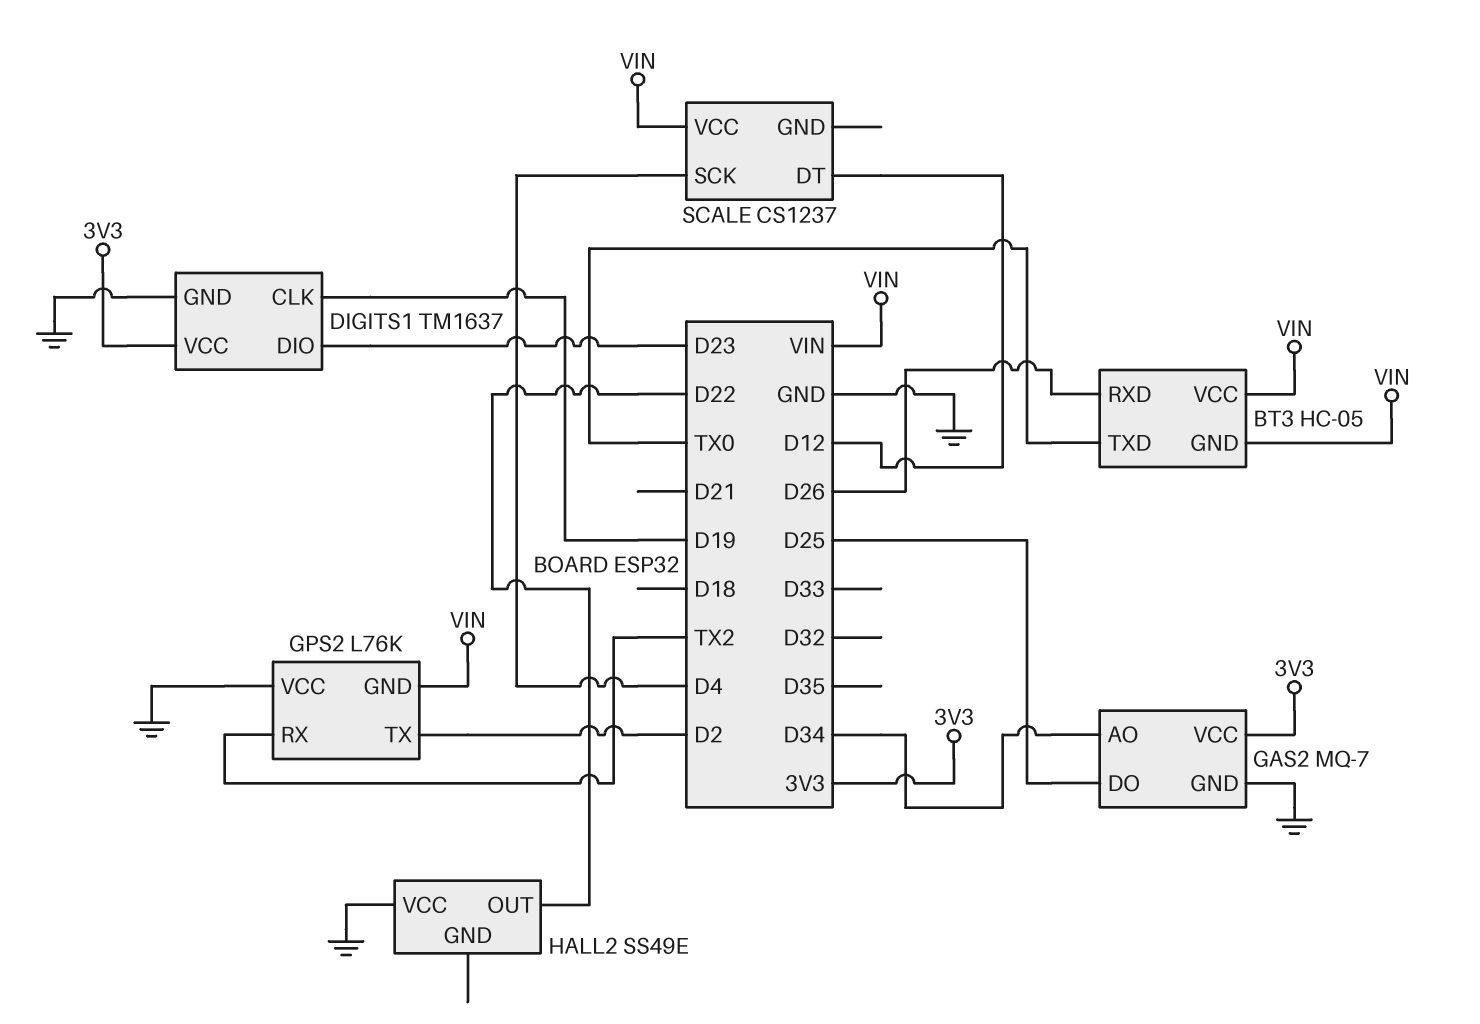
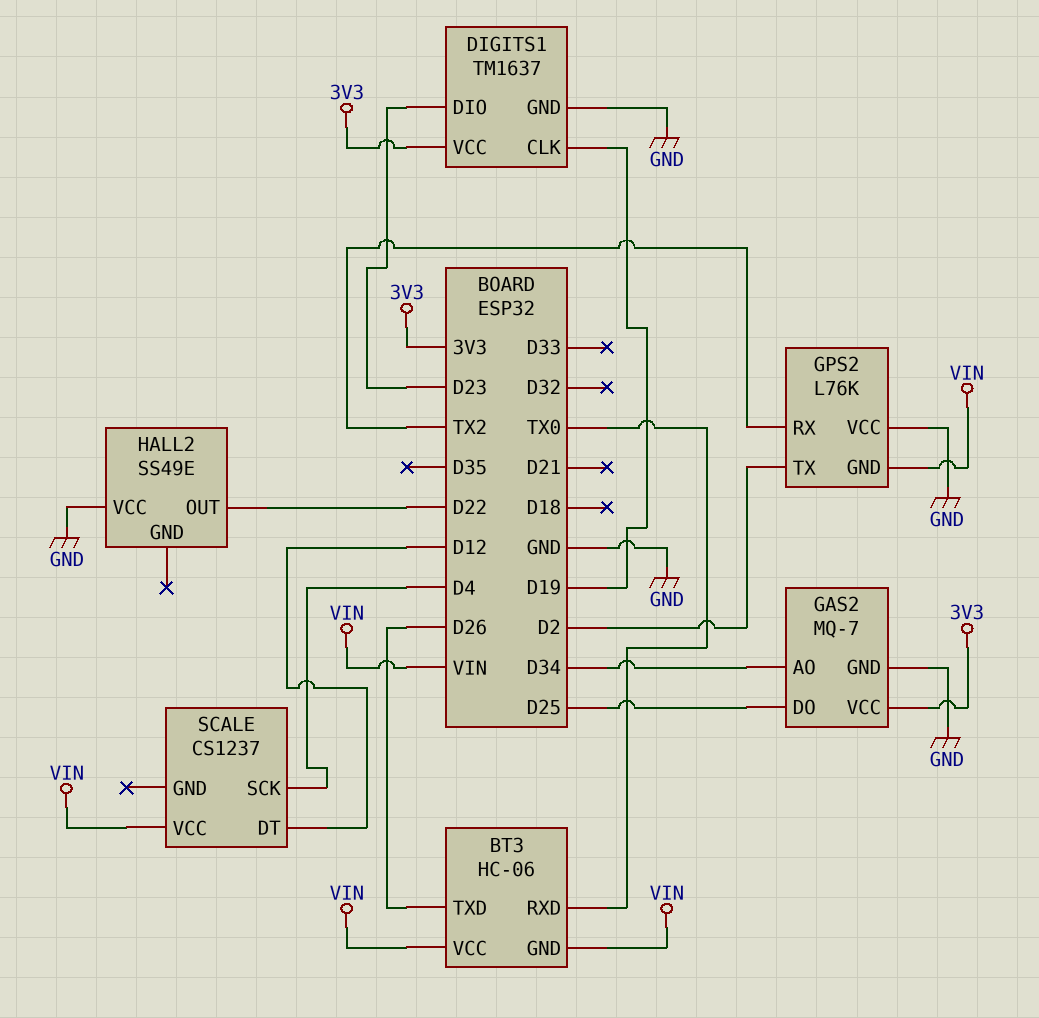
BT3: HC-05 -> HC-06
BT3 pin RXD: D26 -> TX0
BT3 pin TXD: TX0 -> D26

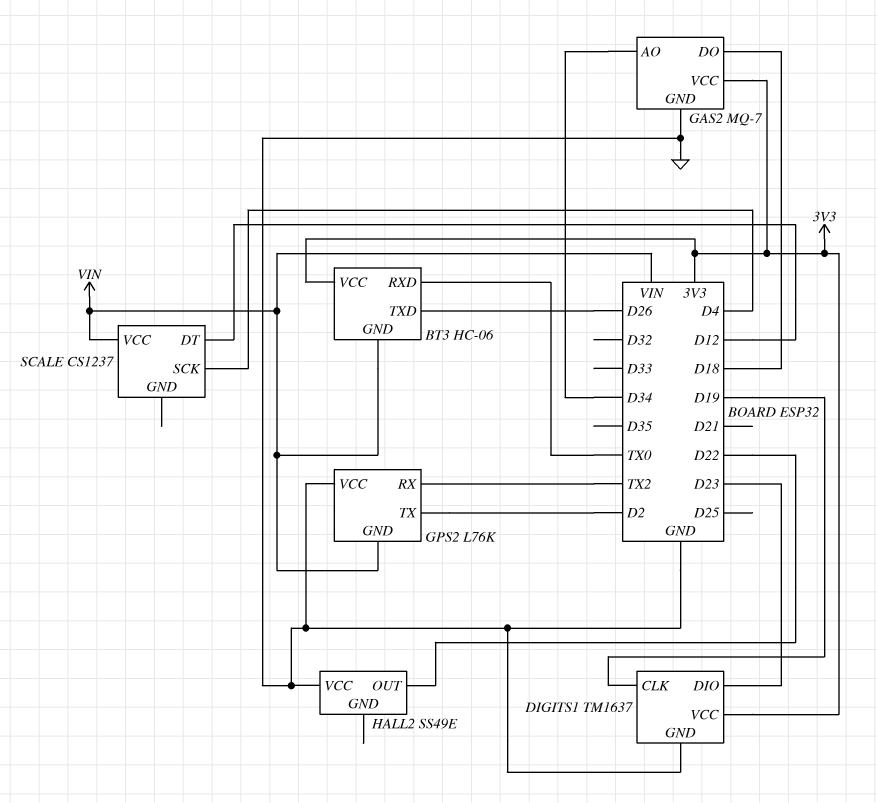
BT3 pin VCC: VIN -> 3V3
GAS2 pin DO: D25 -> D18

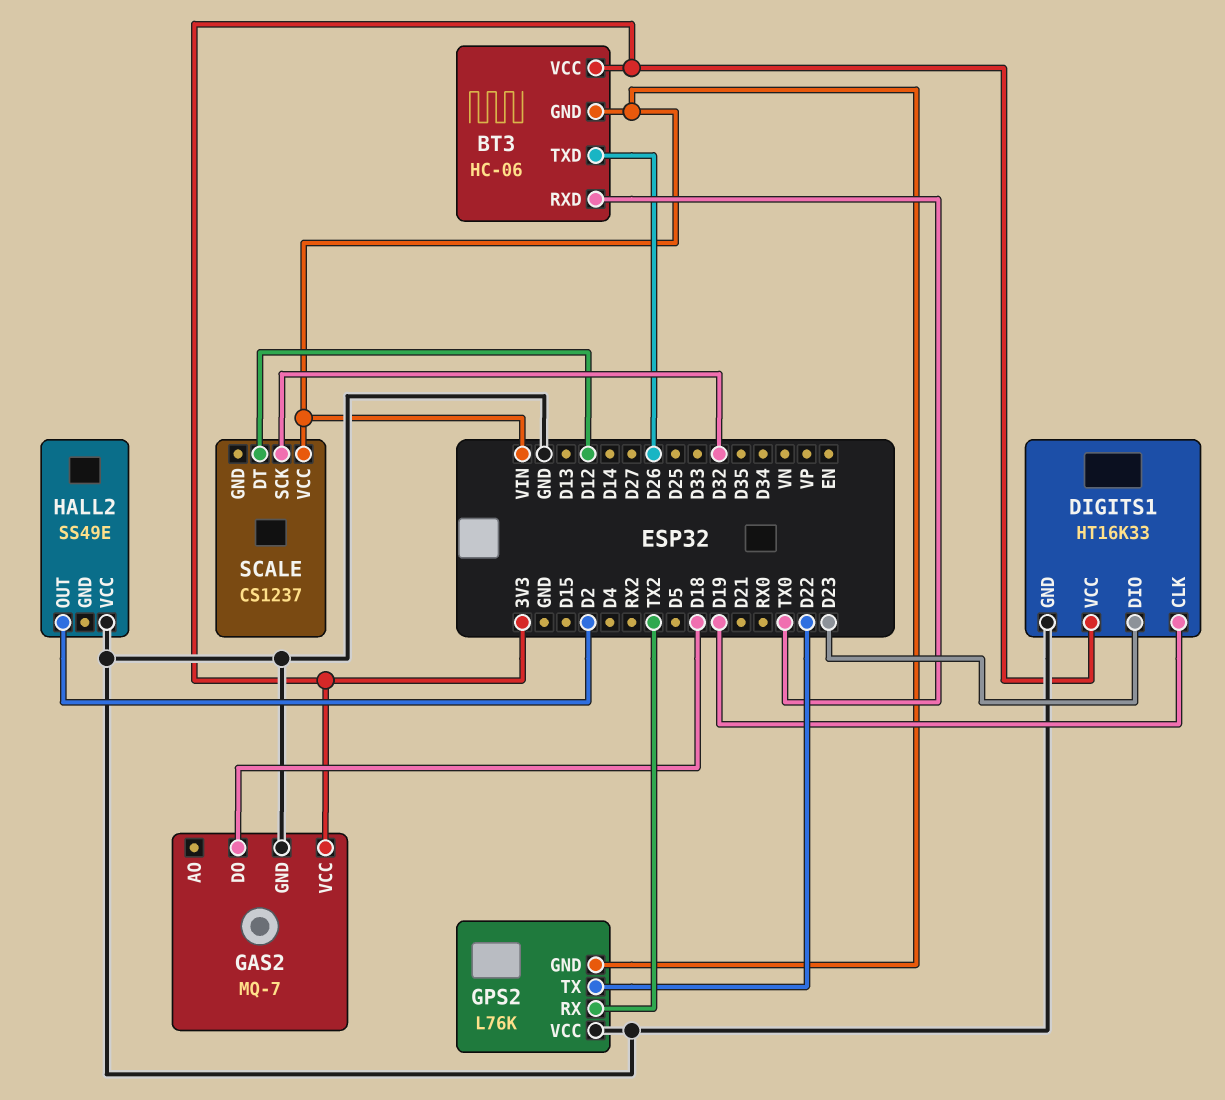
DIGITS1: TM1637 -> HT16K33
GAS2 pin AO: D34 -> none
GPS2 pin TX: D2 -> D22
HALL2 pin OUT: D22 -> D2
SCALE pin SCK: D4 -> D32

